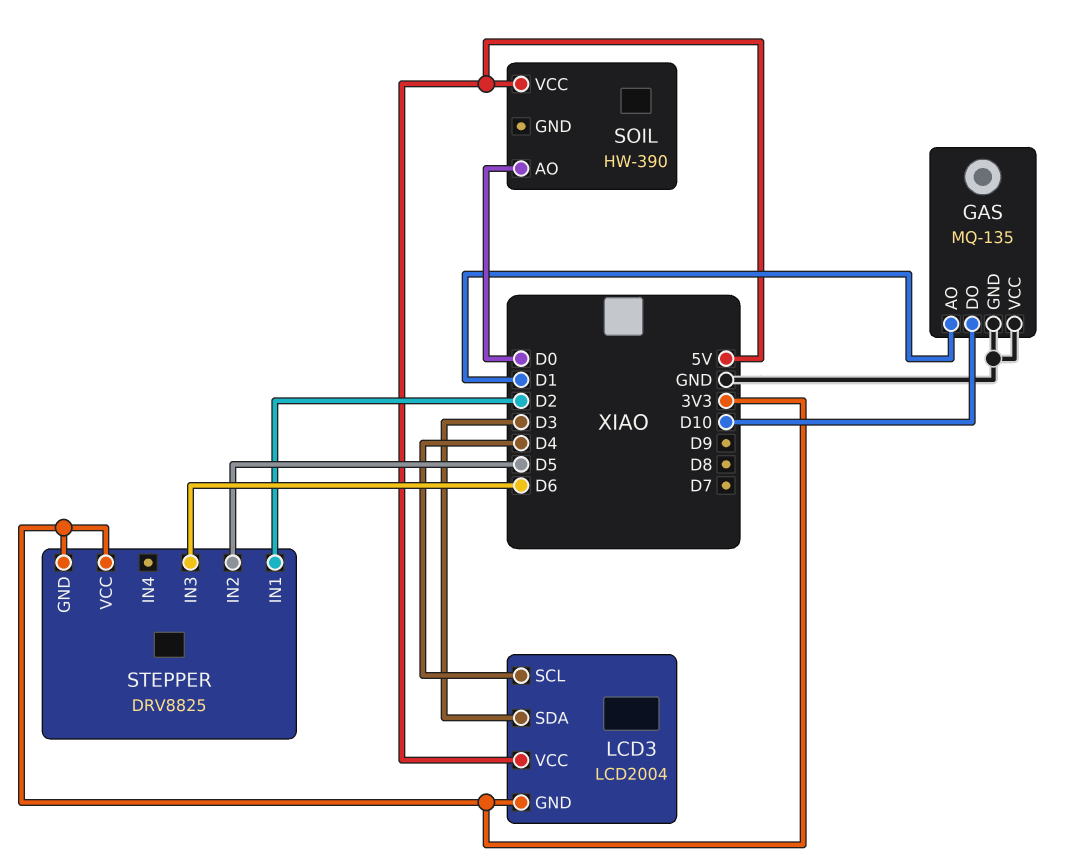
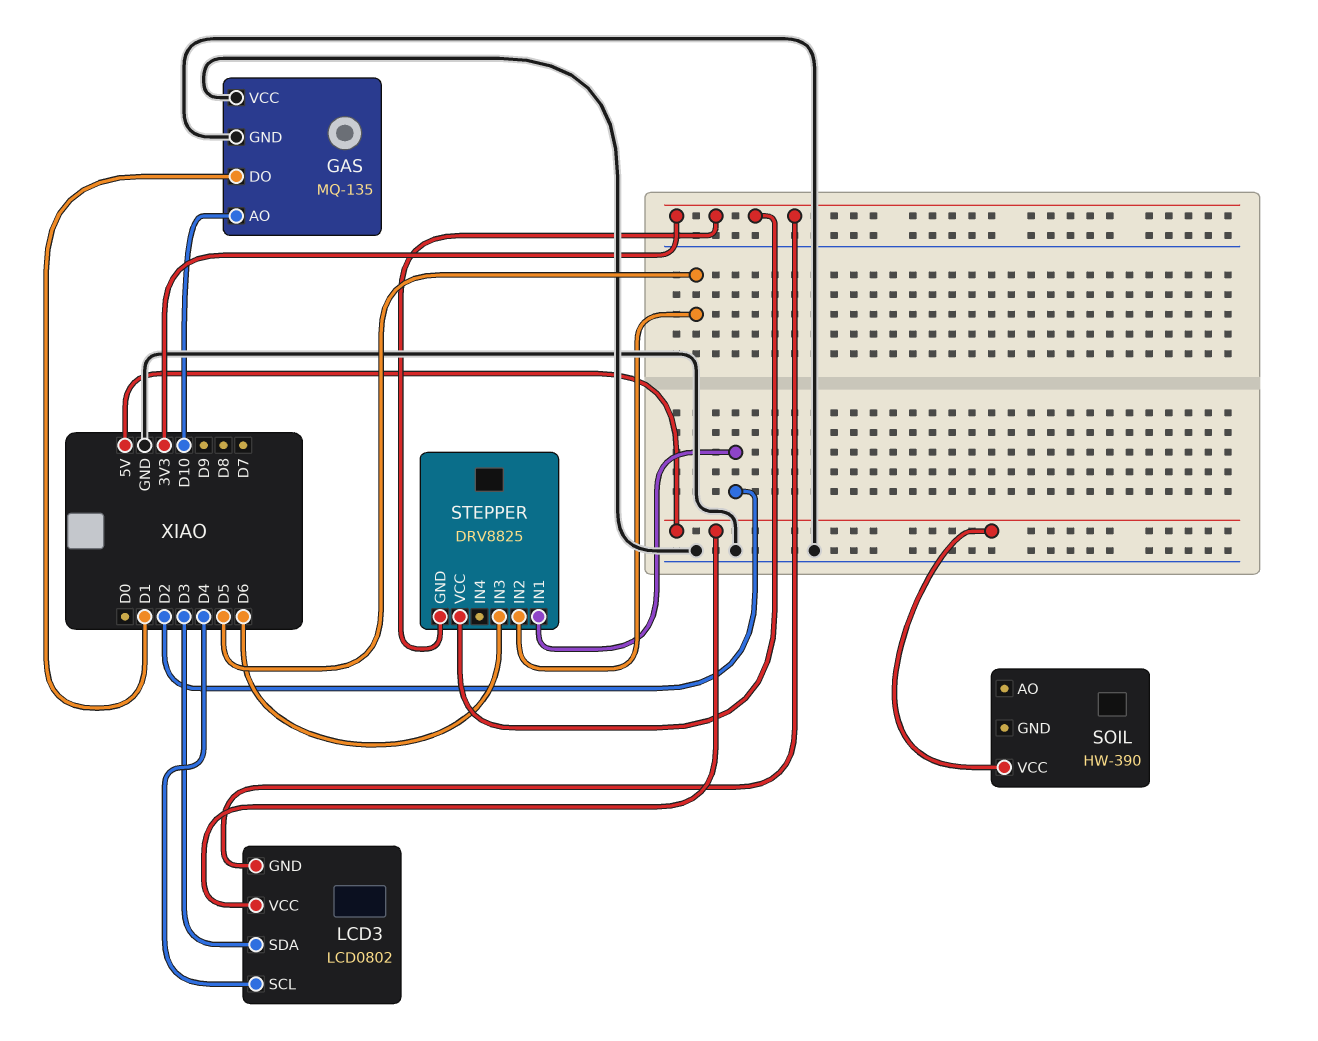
GAS pin AO: D1 -> D10
GAS pin DO: D10 -> D1
LCD3: LCD2004 -> LCD0802
SOIL pin AO: D0 -> none

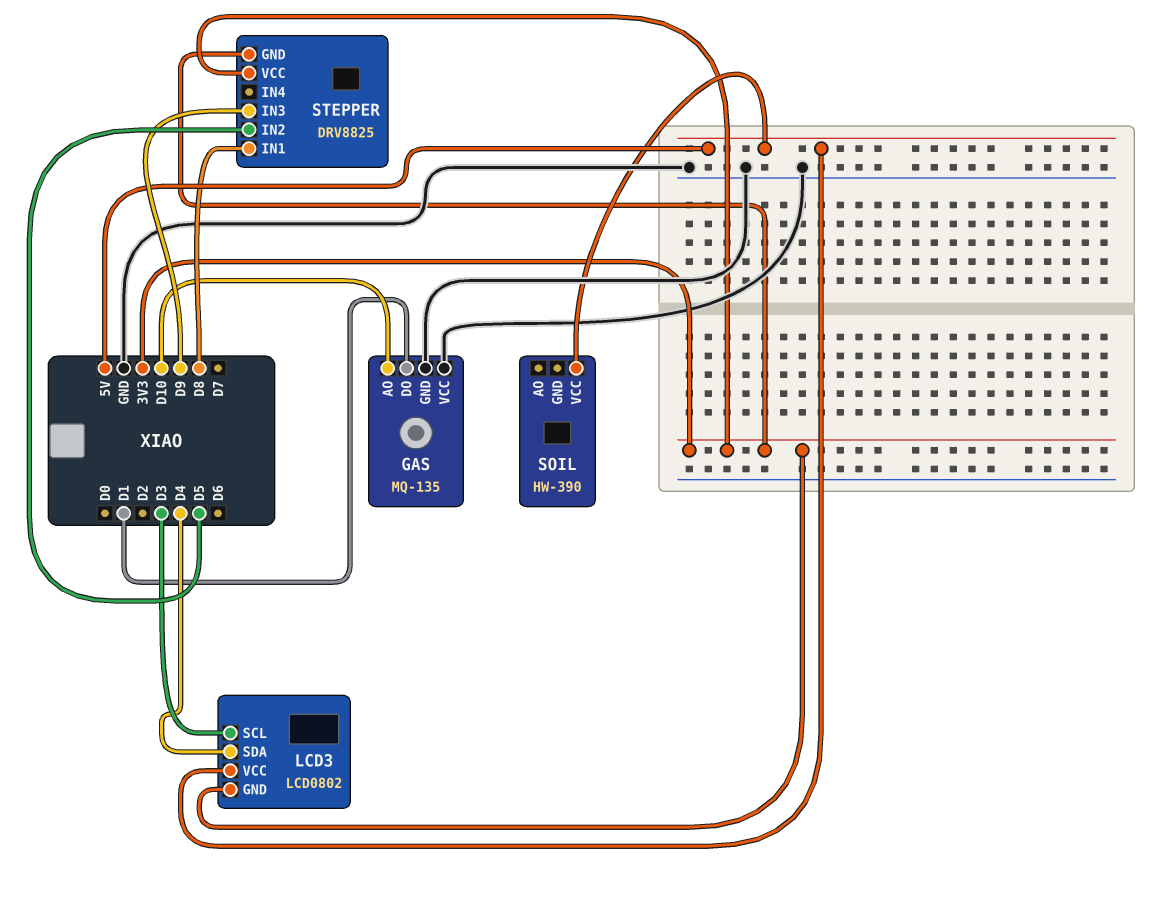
LCD3 pin SCL: D4 -> D3
LCD3 pin SDA: D3 -> D4
STEPPER pin IN1: D2 -> D8
STEPPER pin IN3: D6 -> D9

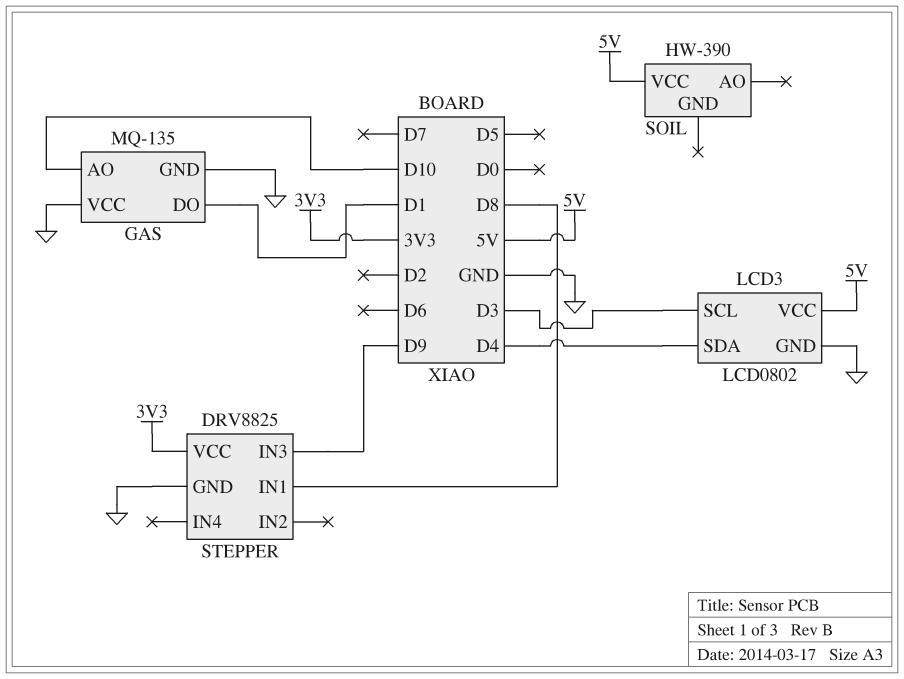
LCD3 pin GND: 3V3 -> GND
STEPPER pin GND: 3V3 -> GND
STEPPER pin IN2: D5 -> none

